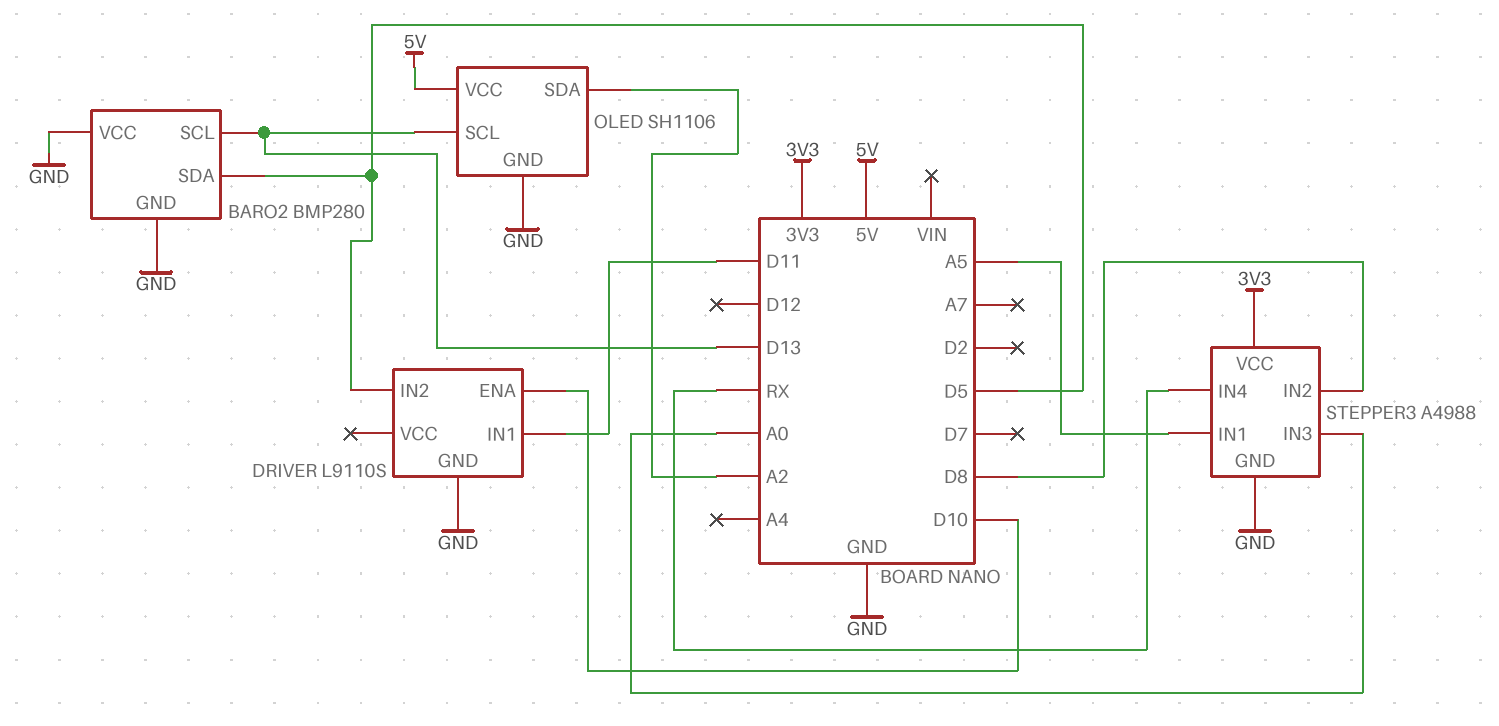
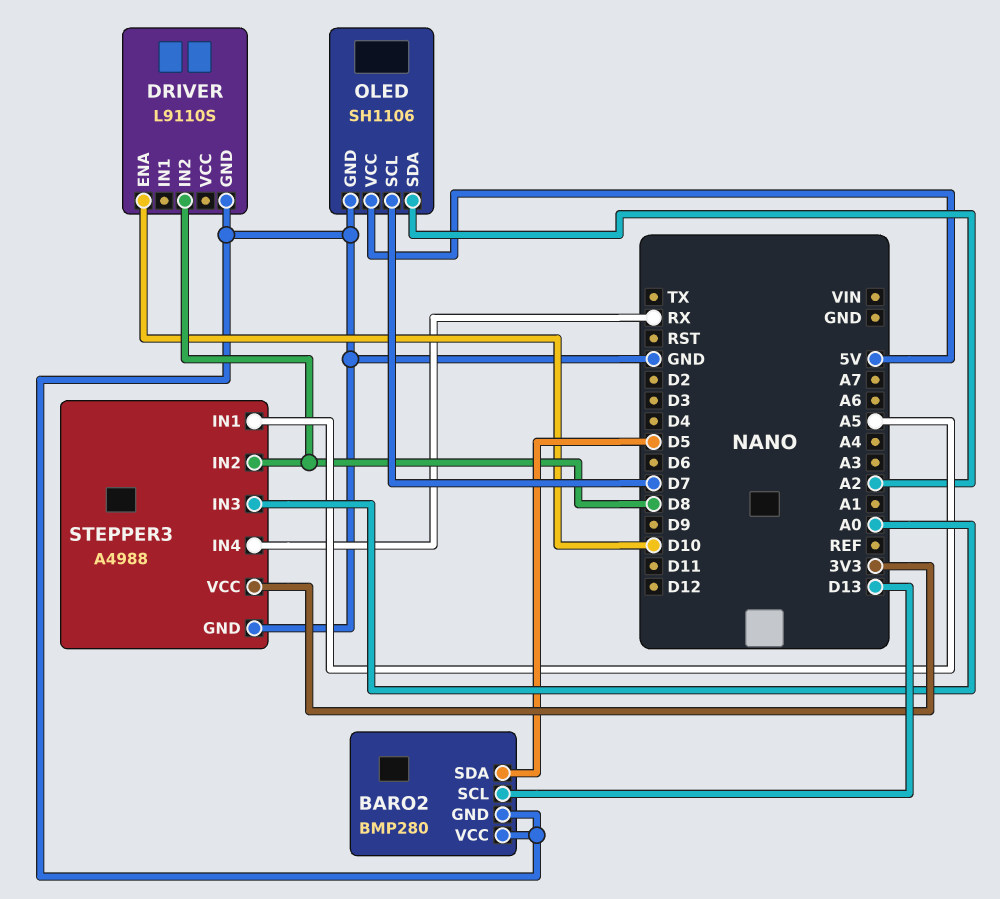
DRIVER pin IN1: D11 -> none
DRIVER pin IN2: D5 -> D8
OLED pin SCL: D13 -> D7

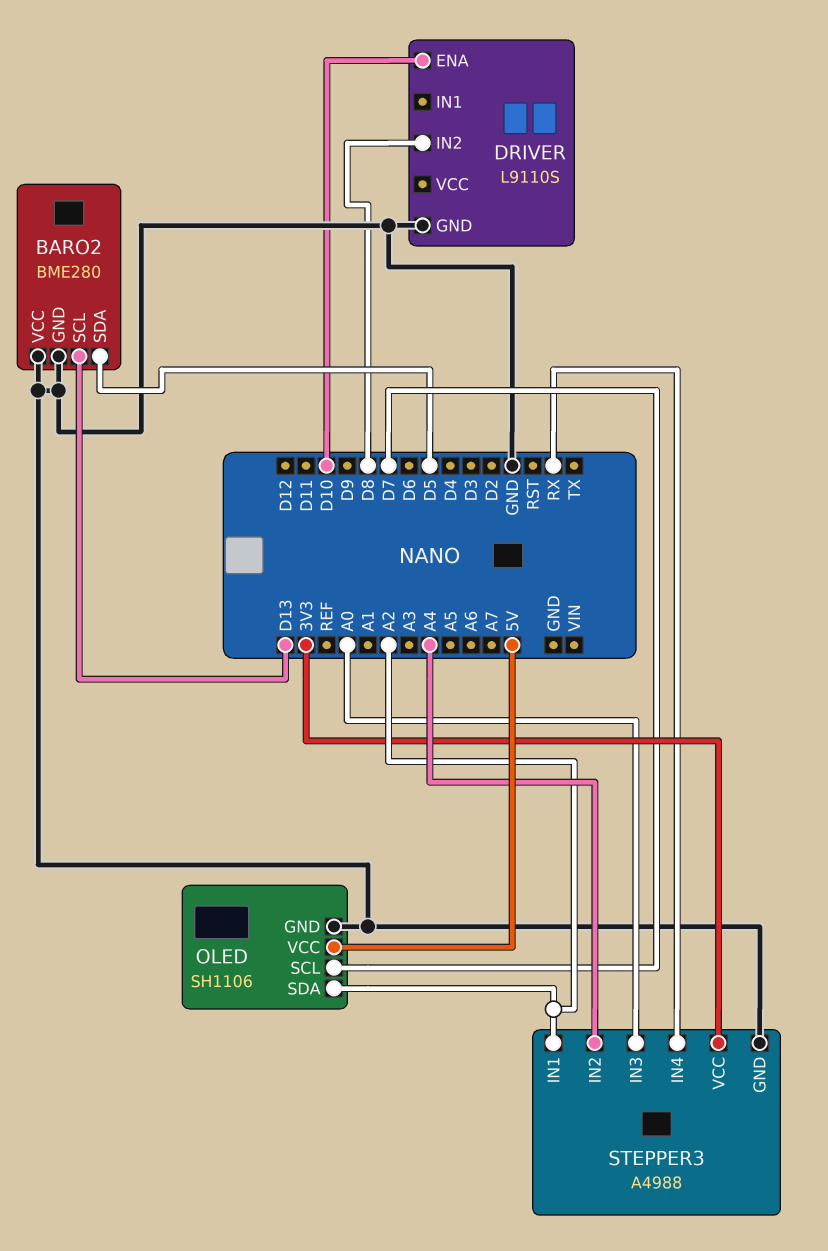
BARO2: BMP280 -> BME280
STEPPER3 pin IN1: A5 -> A2
STEPPER3 pin IN2: D8 -> A4

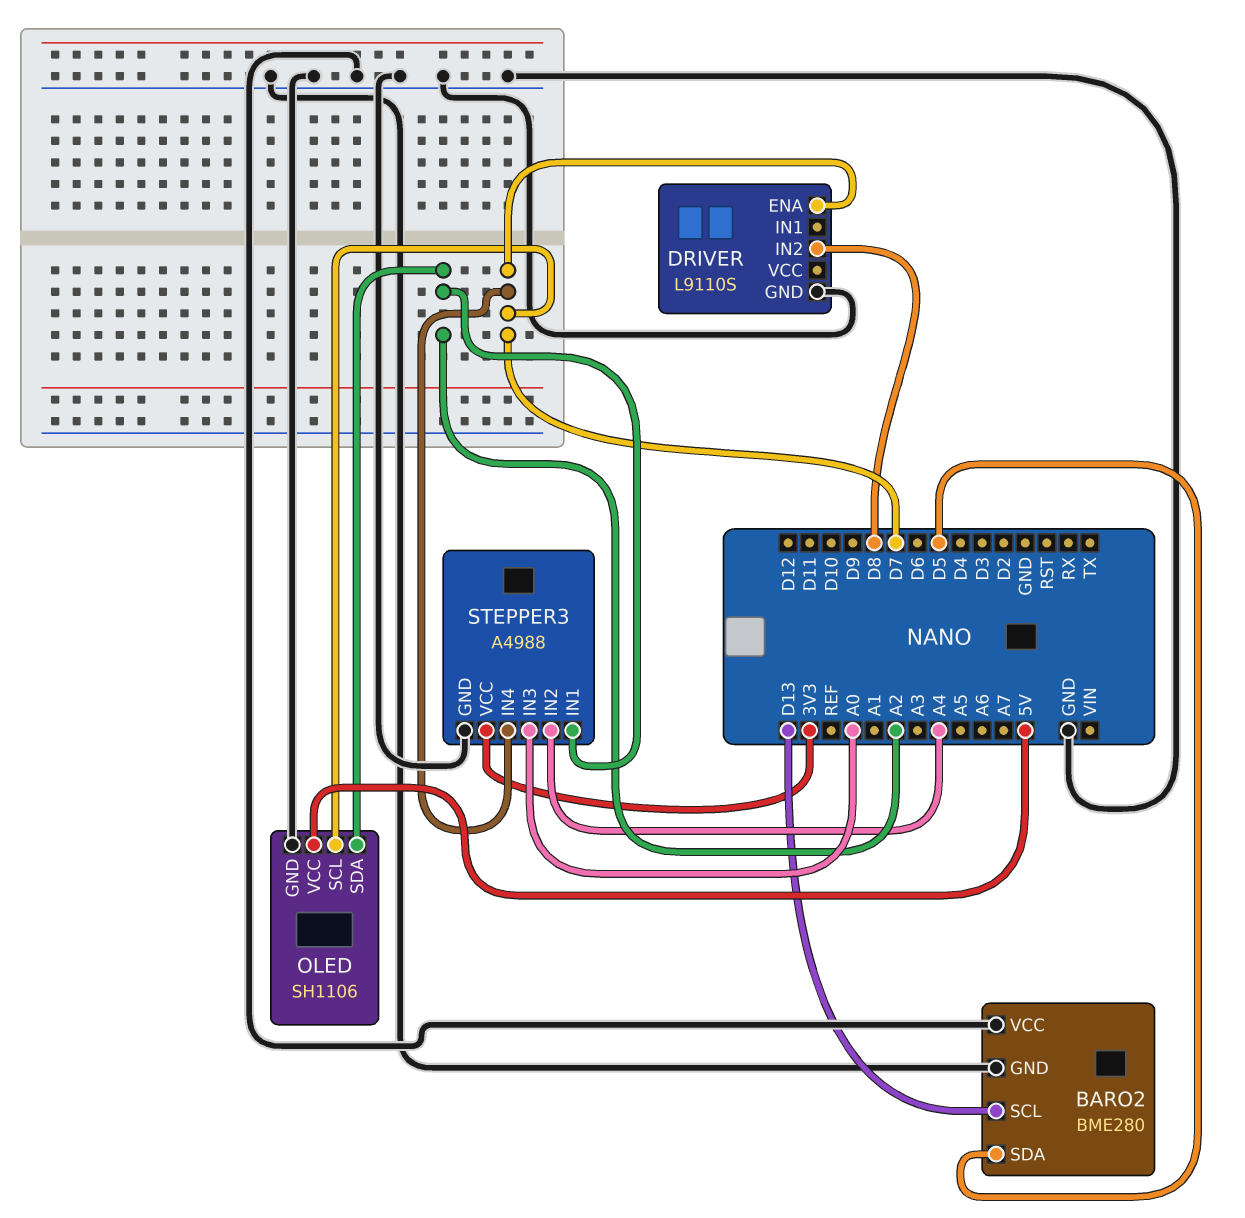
DRIVER pin ENA: D10 -> D7
STEPPER3 pin IN4: RX -> D7

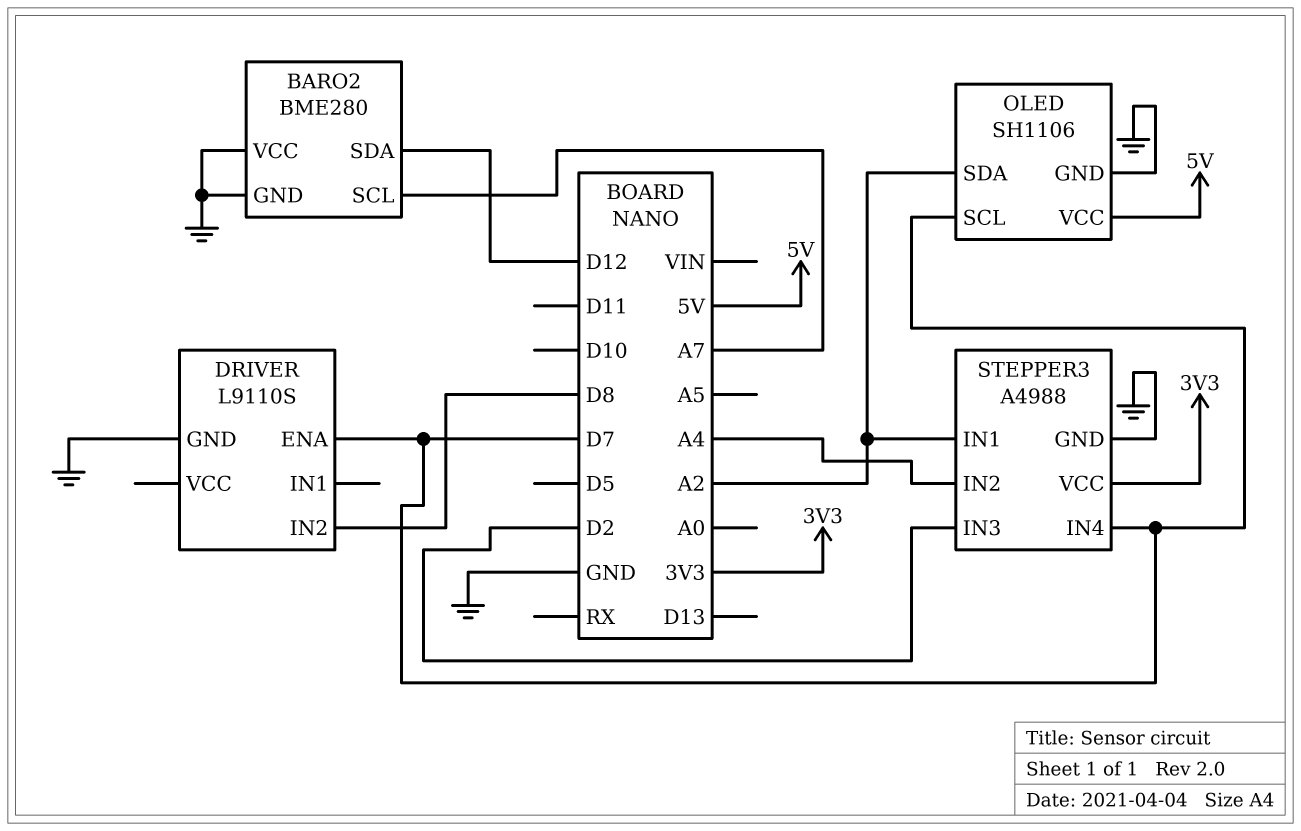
BARO2 pin SCL: D13 -> A7
BARO2 pin SDA: D5 -> D12
STEPPER3 pin IN3: A0 -> D2

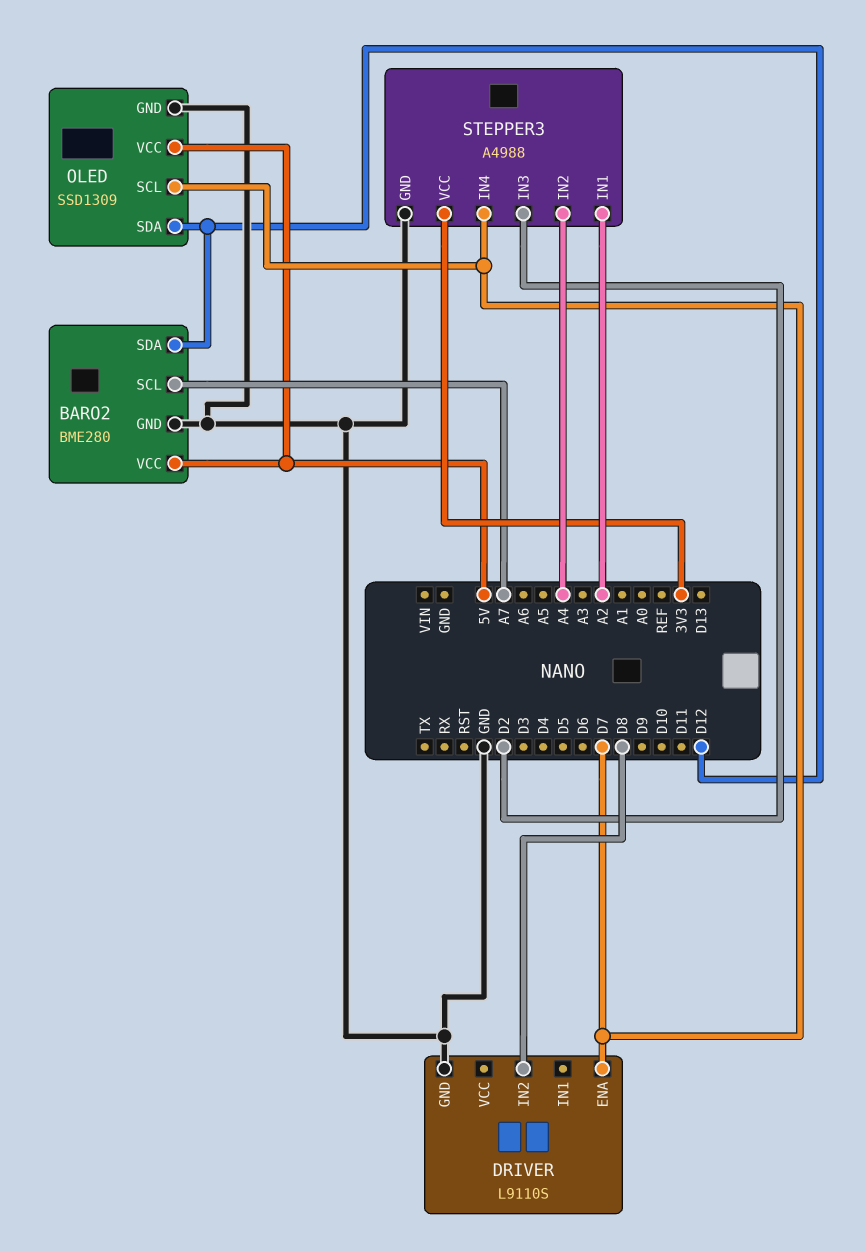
BARO2 pin VCC: GND -> 5V
OLED: SH1106 -> SSD1309
OLED pin SDA: A2 -> D12

